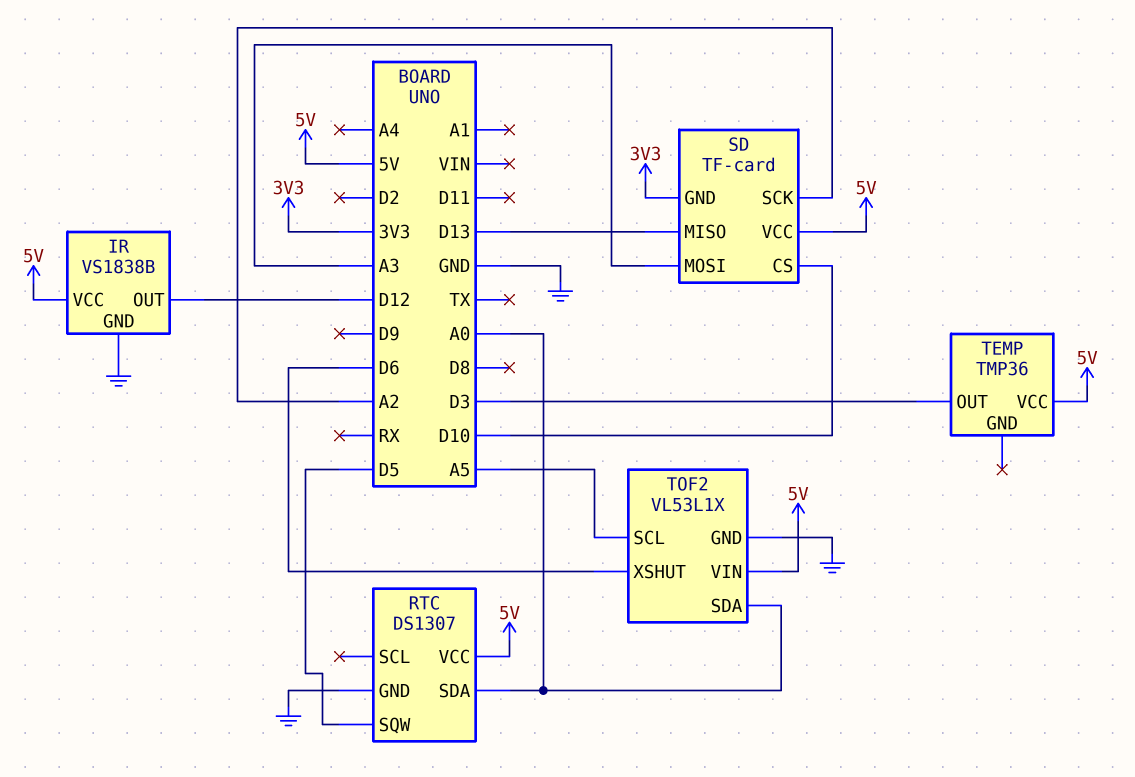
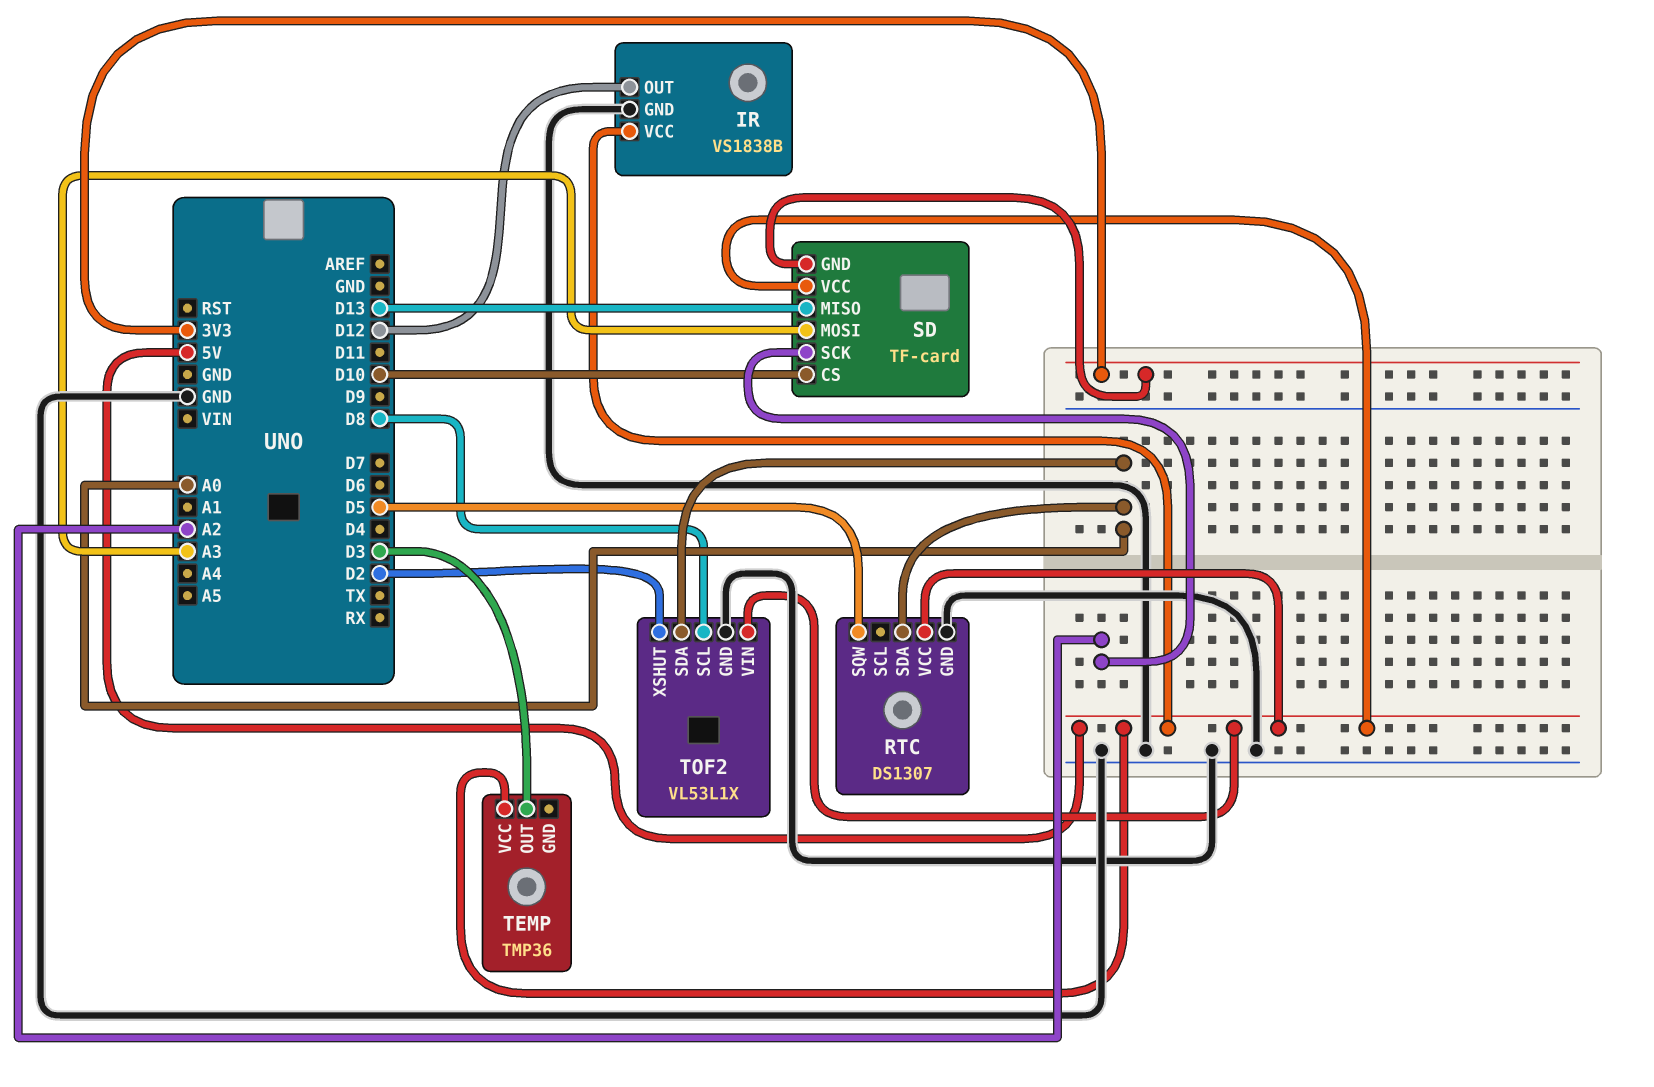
TOF2 pin SCL: A5 -> D8
TOF2 pin XSHUT: D6 -> D2

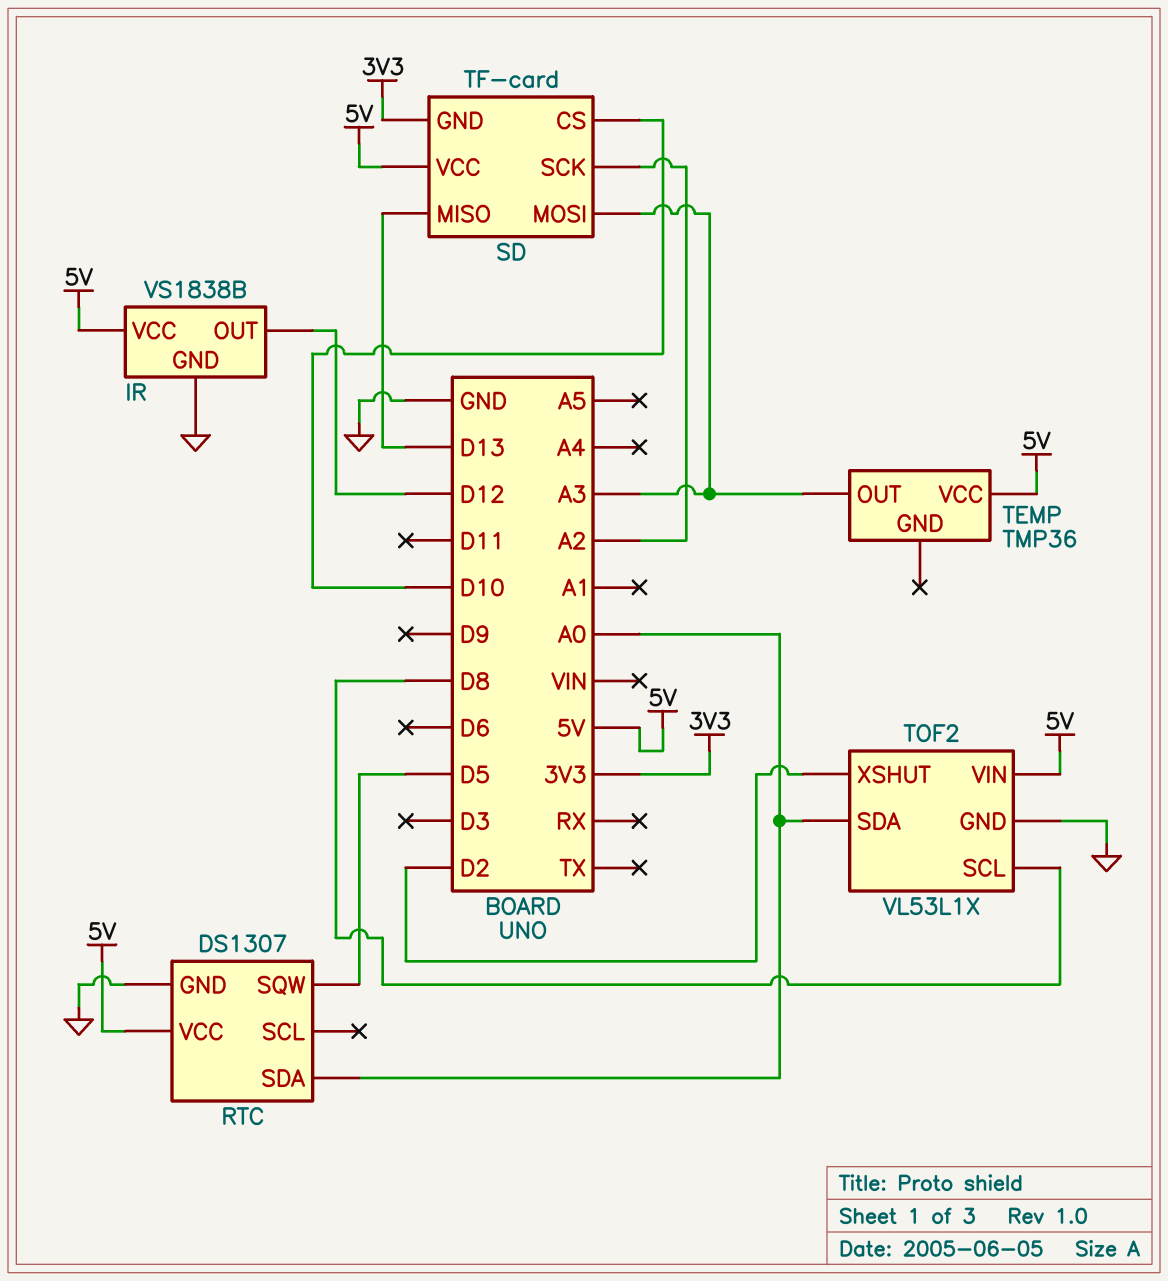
TEMP pin OUT: D3 -> A3

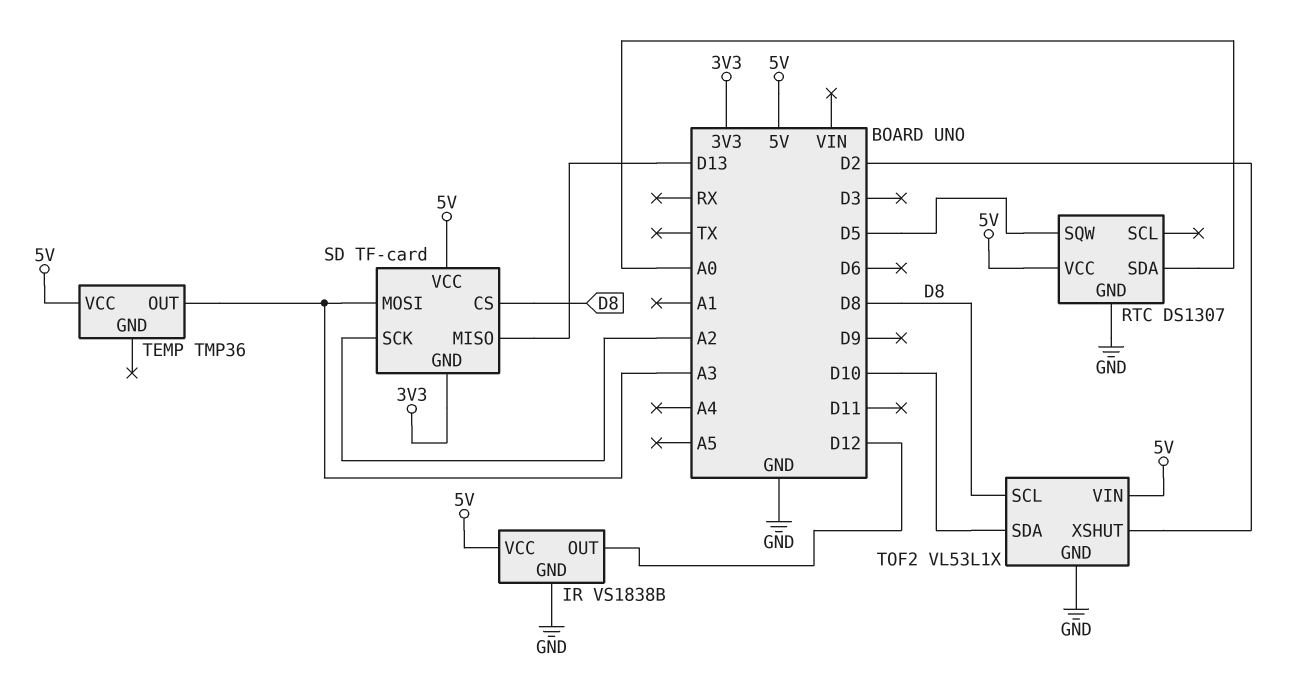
SD pin CS: D10 -> D8
TOF2 pin SDA: A0 -> D10

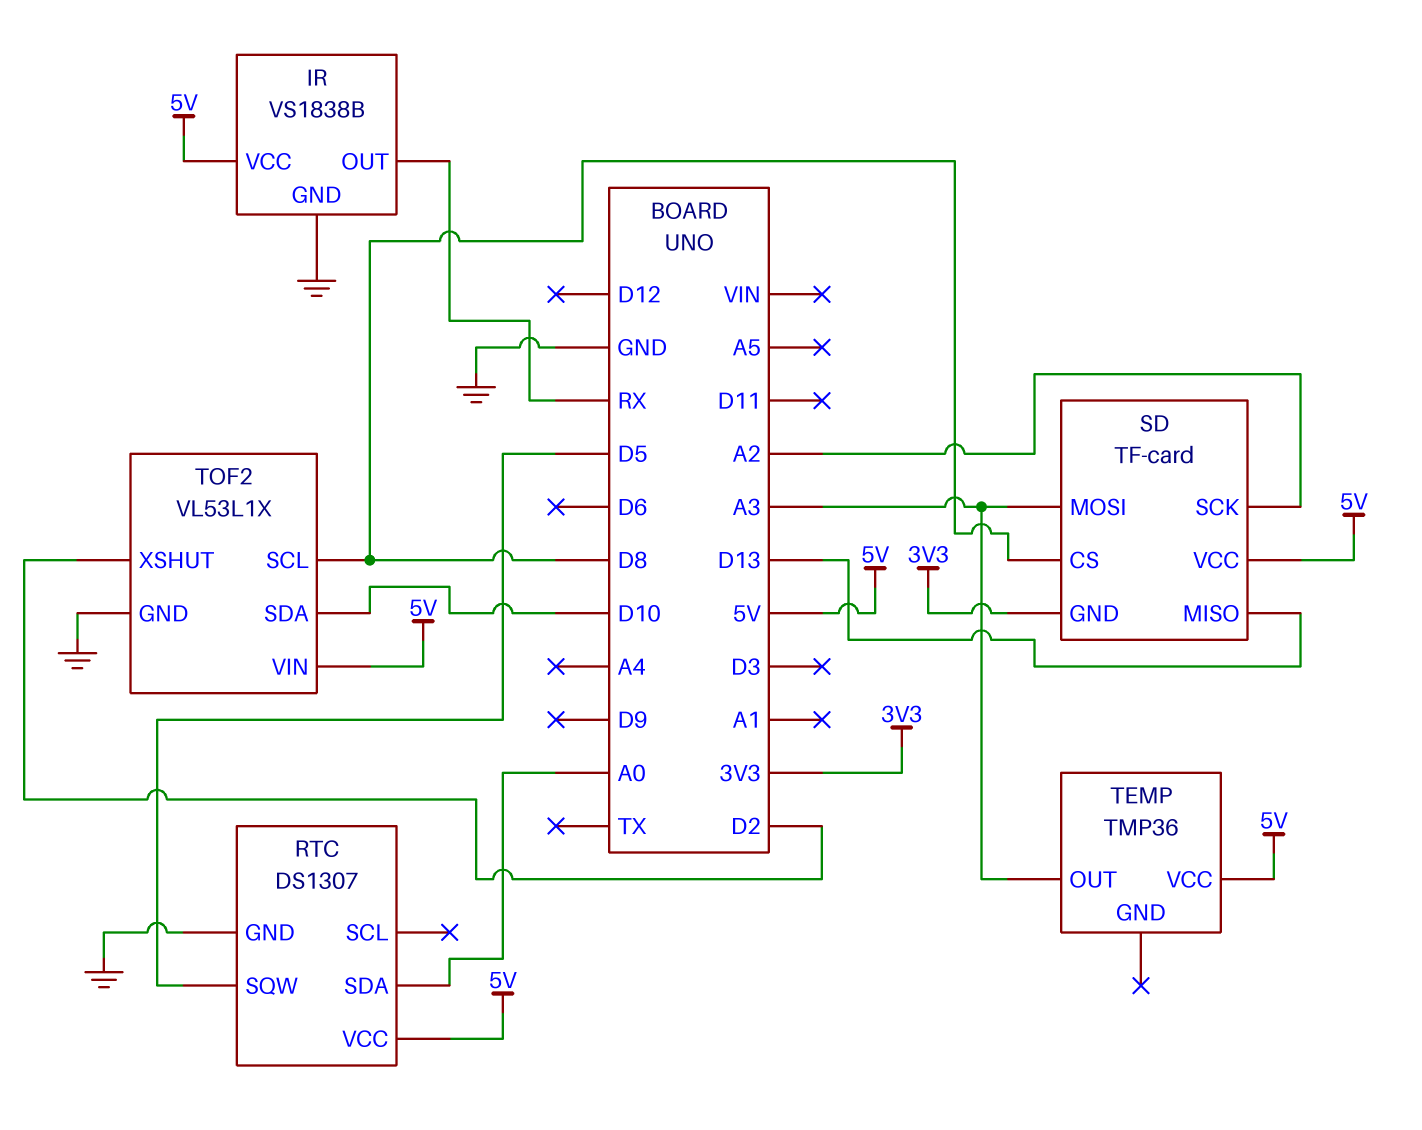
IR pin OUT: D12 -> RX

